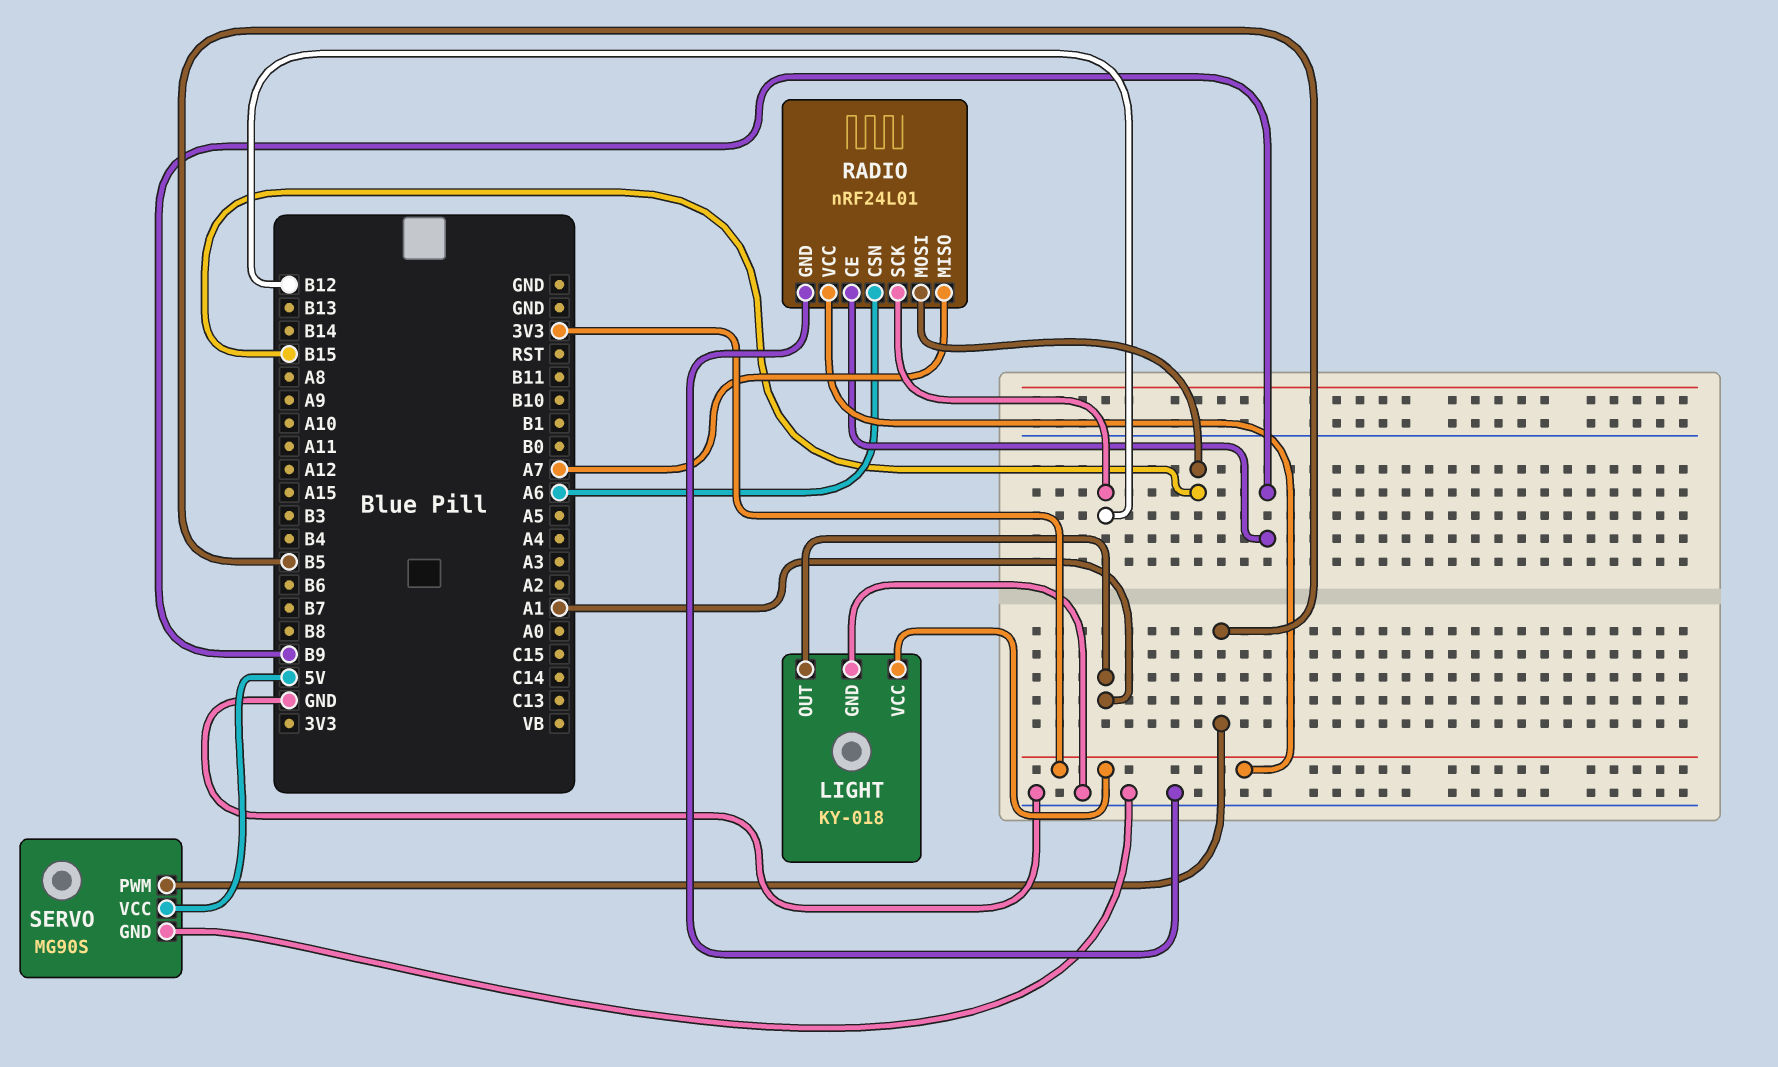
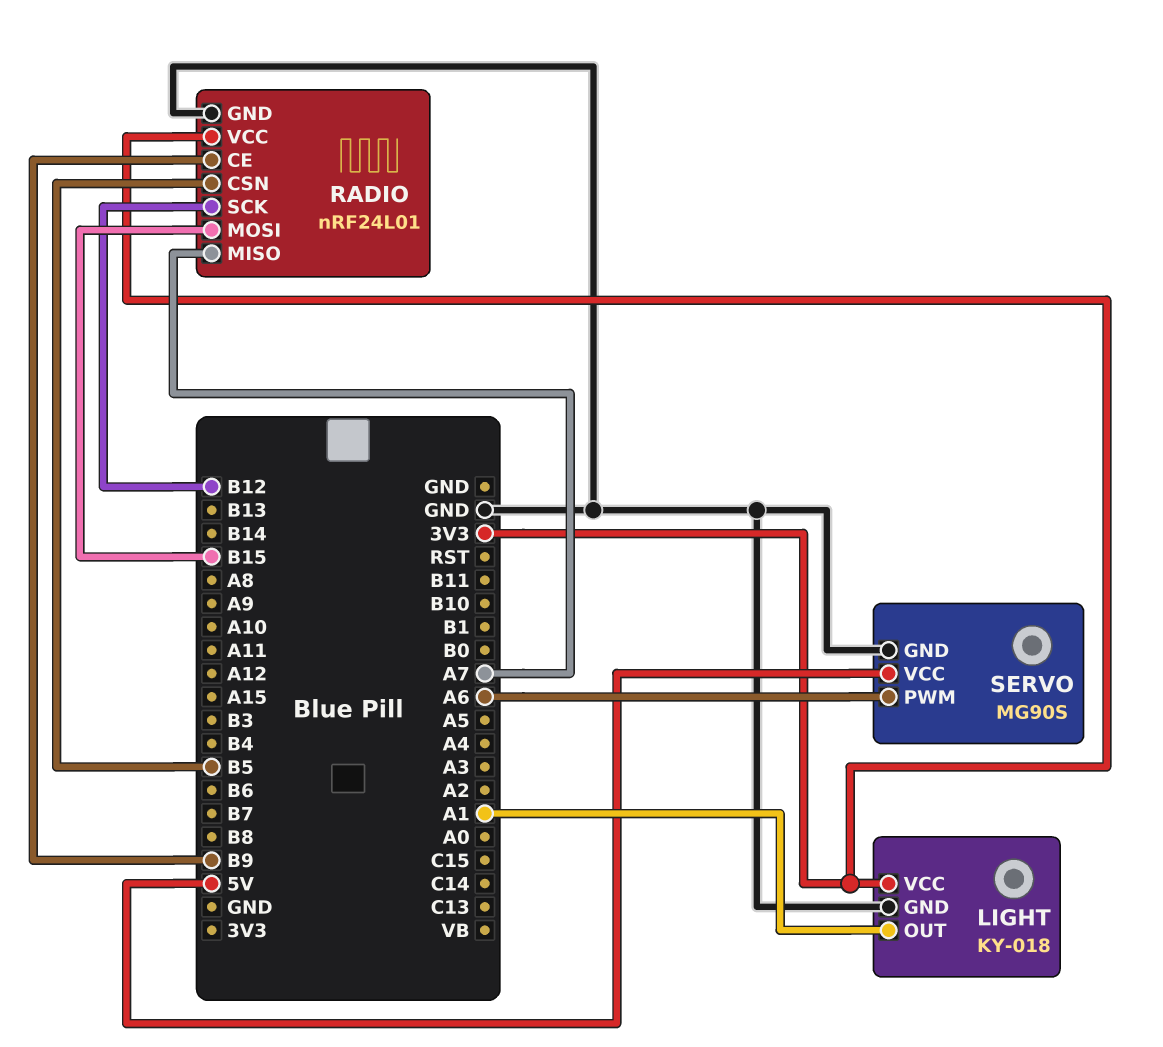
RADIO pin CSN: A6 -> B5
SERVO pin PWM: B5 -> A6

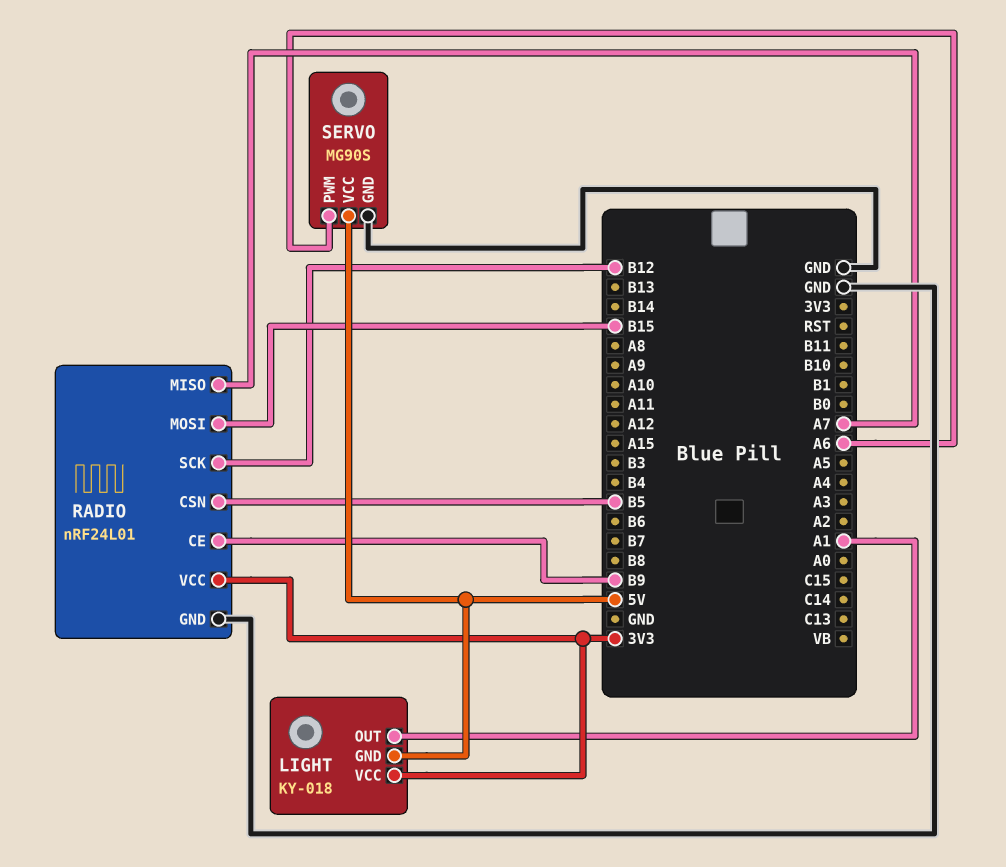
LIGHT pin GND: GND -> 5V

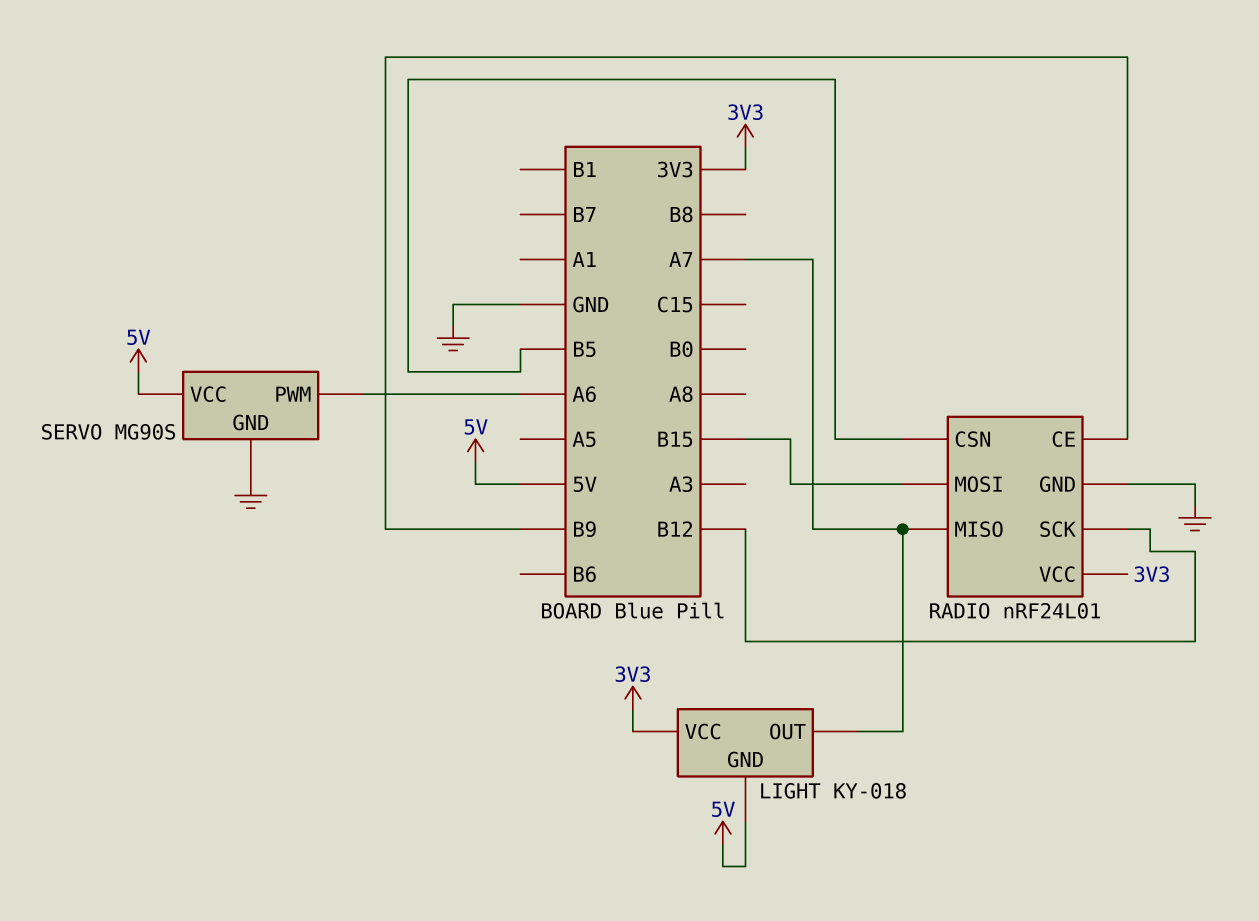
LIGHT pin OUT: A1 -> A7

